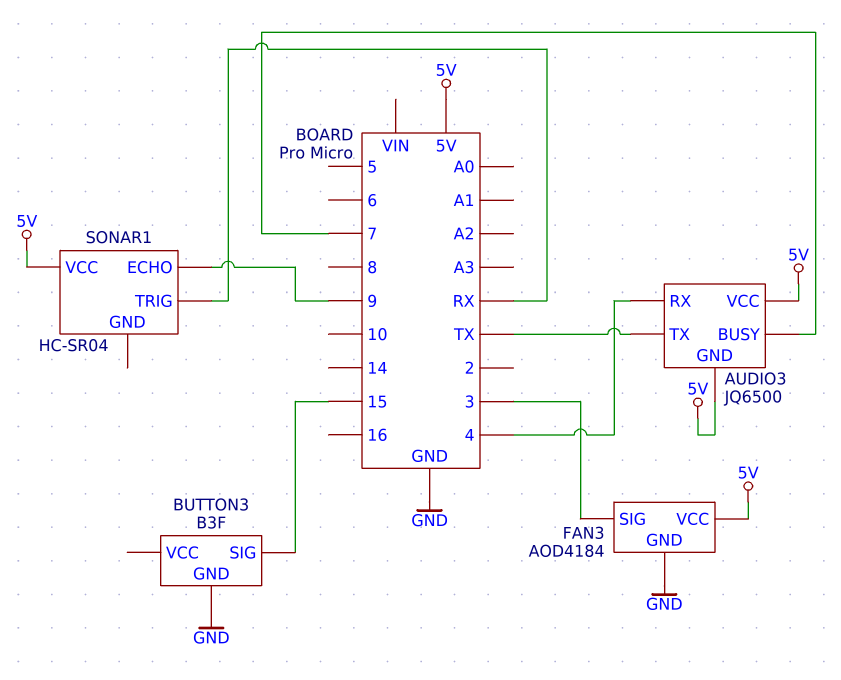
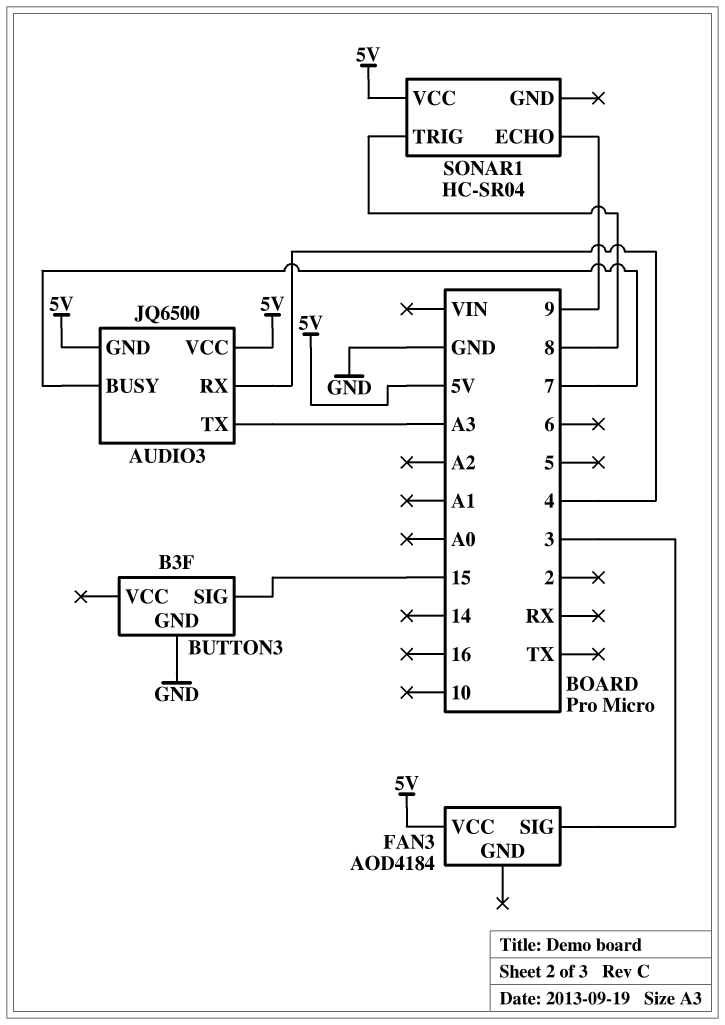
AUDIO3 pin TX: TX -> A3
FAN3 pin GND: GND -> none
SONAR1 pin TRIG: RX -> 8

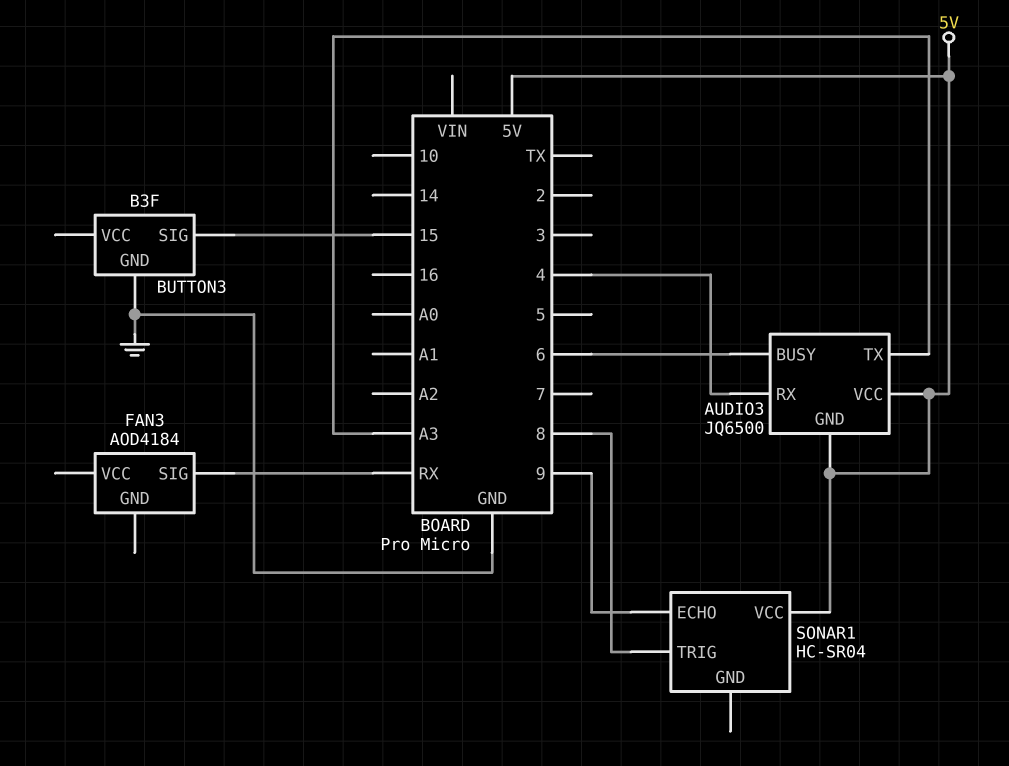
AUDIO3 pin BUSY: 7 -> 6
FAN3 pin SIG: 3 -> RX
FAN3 pin VCC: 5V -> none

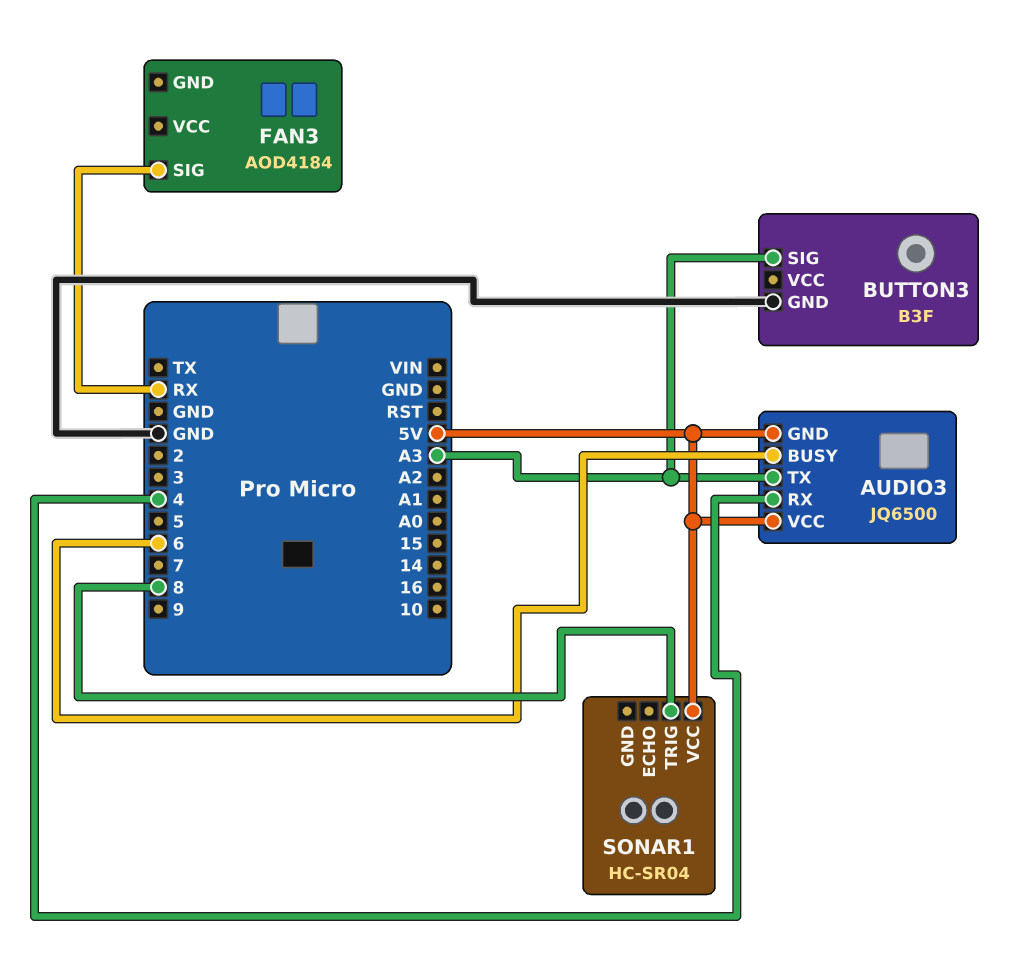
BUTTON3 pin SIG: 15 -> A3
SONAR1 pin ECHO: 9 -> none

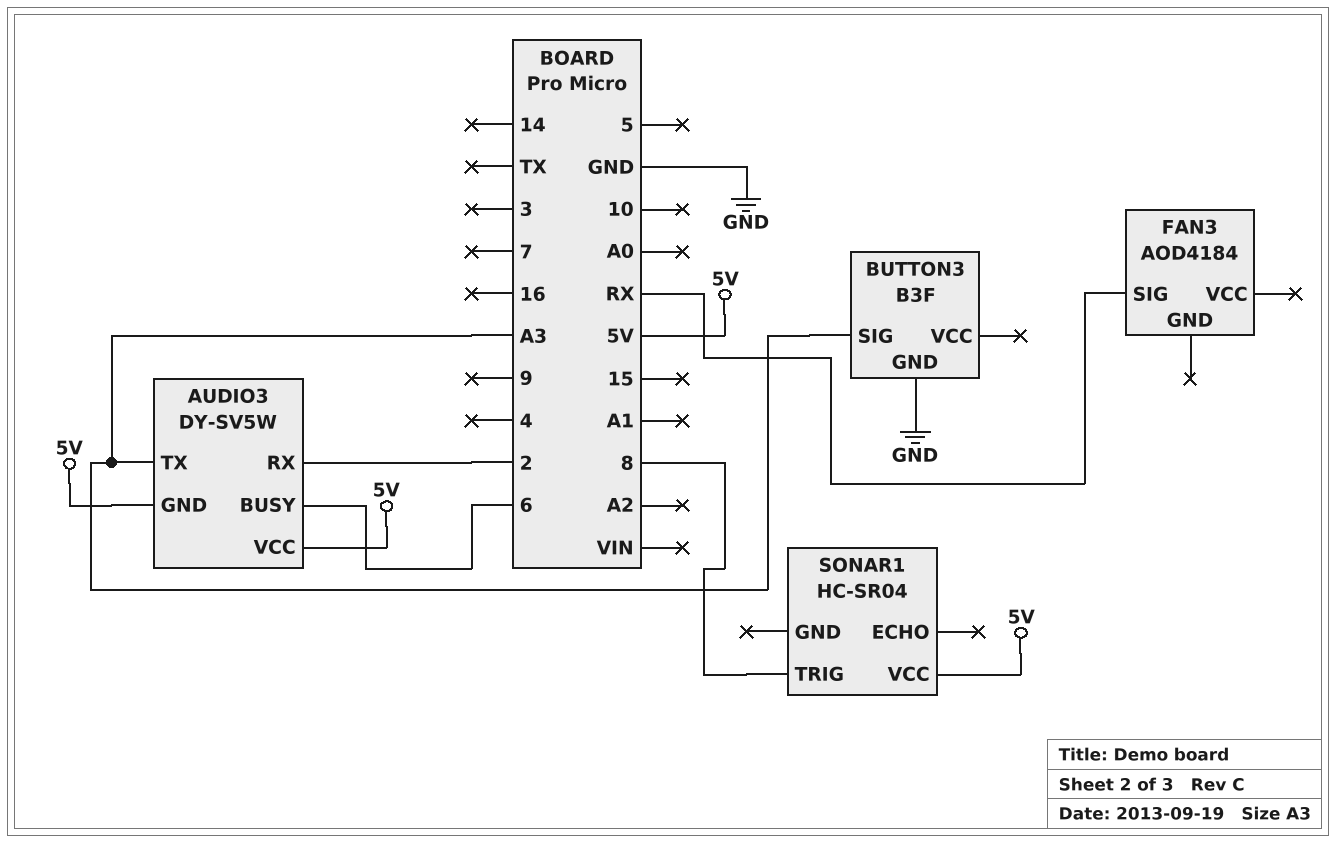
AUDIO3: JQ6500 -> DY-SV5W
AUDIO3 pin RX: 4 -> 2

